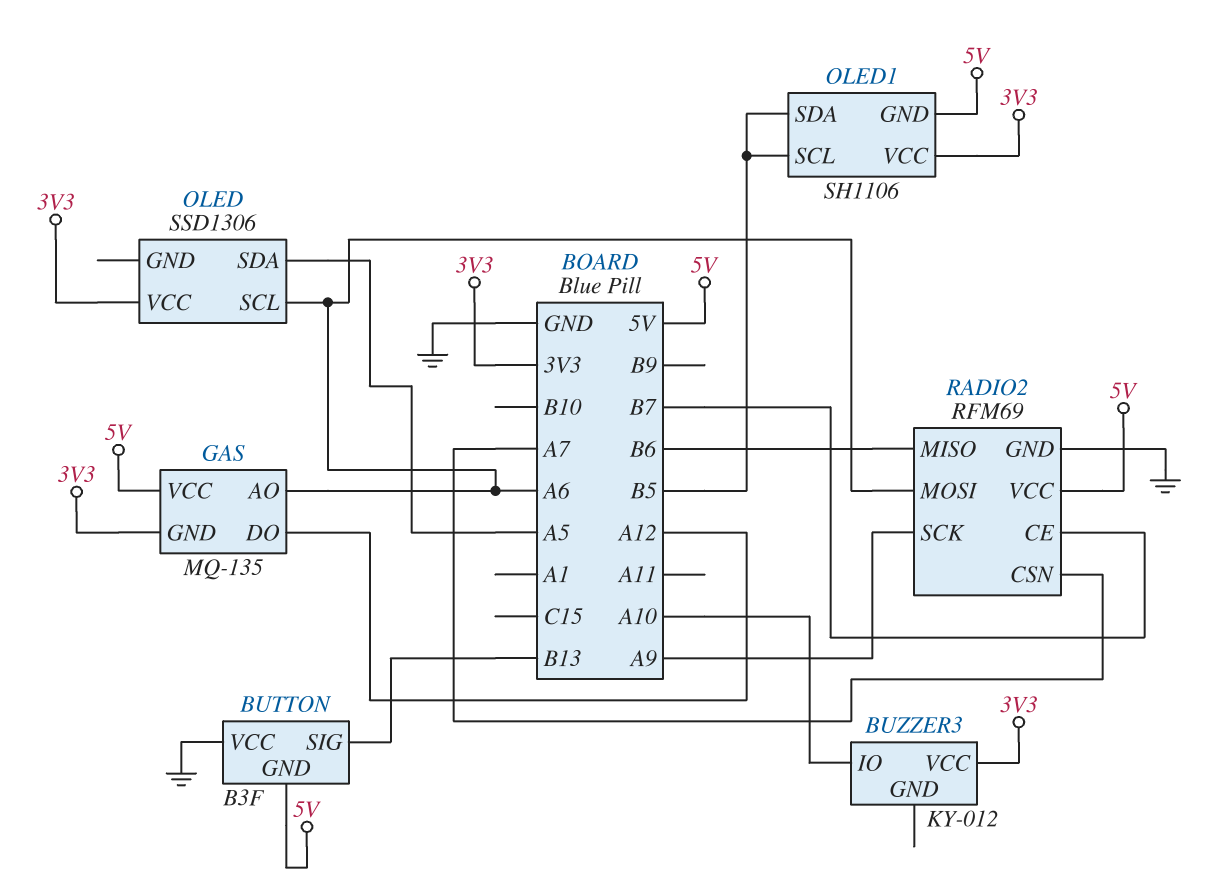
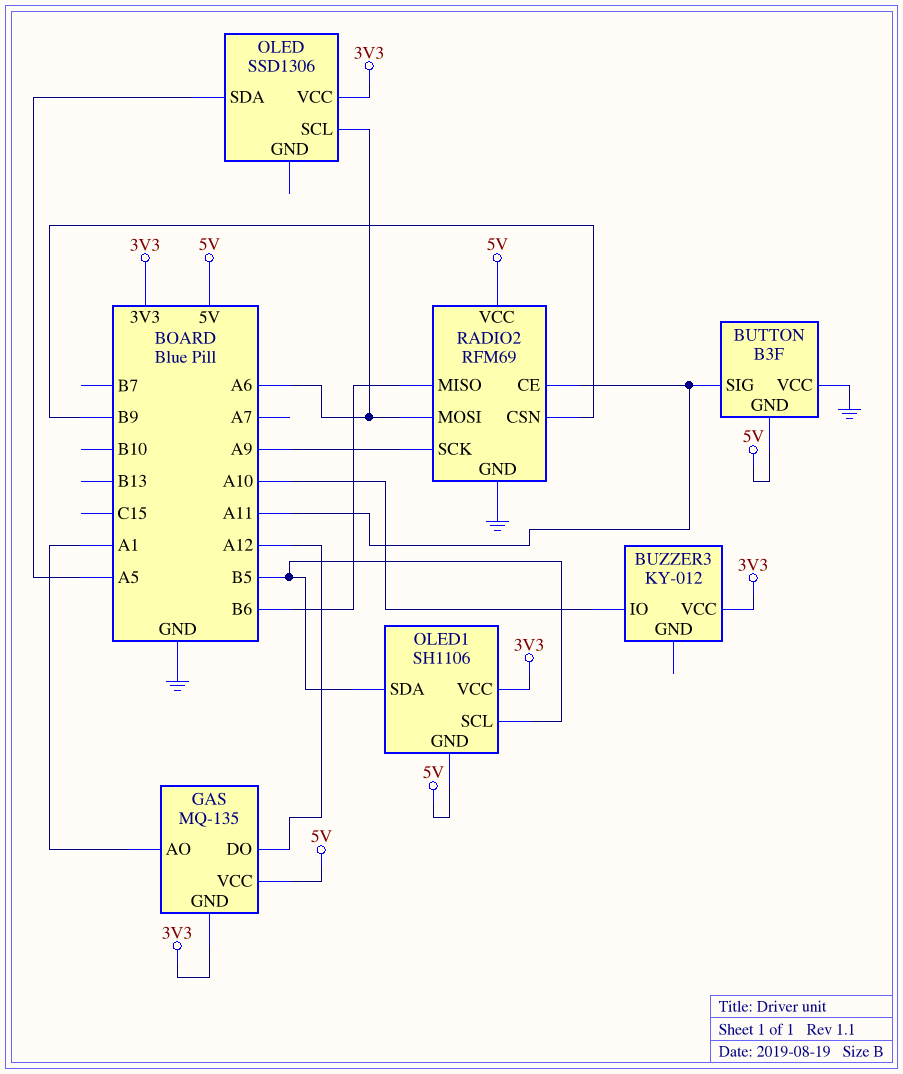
BUTTON pin SIG: B13 -> A11
GAS pin AO: A6 -> A1
RADIO2 pin CE: B7 -> A11
RADIO2 pin CSN: A7 -> B9

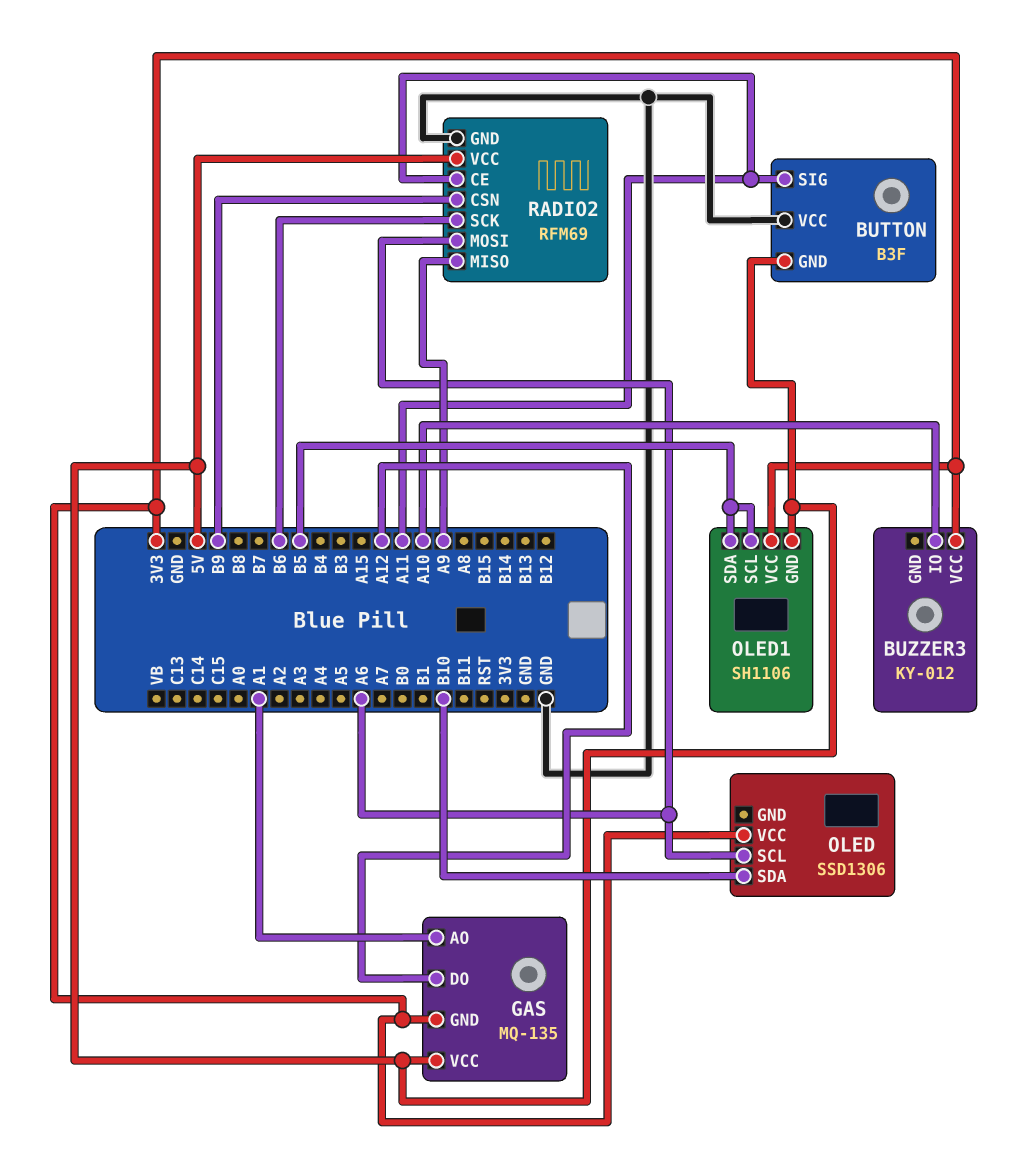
OLED pin SDA: A5 -> B10
RADIO2 pin MISO: B6 -> A9
RADIO2 pin SCK: A9 -> B6

